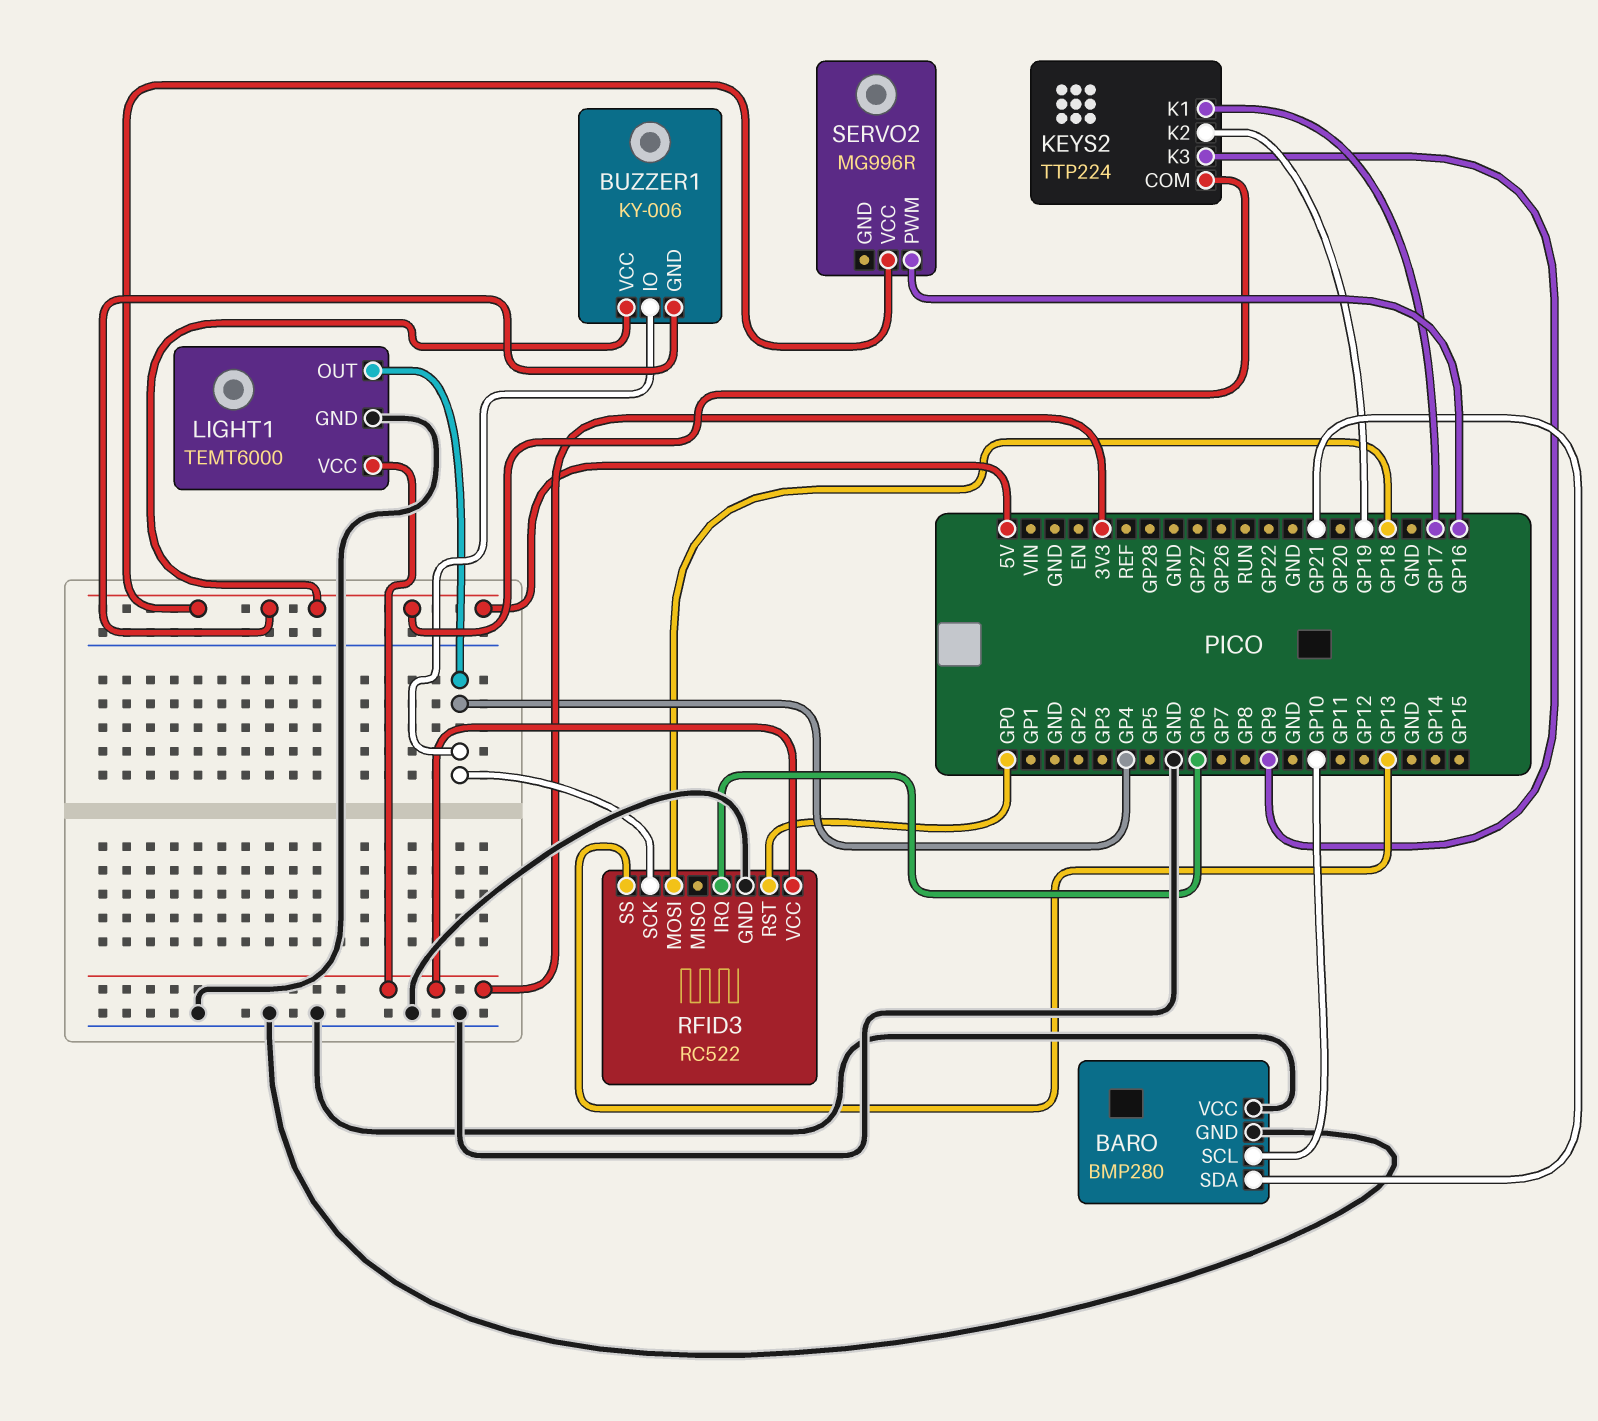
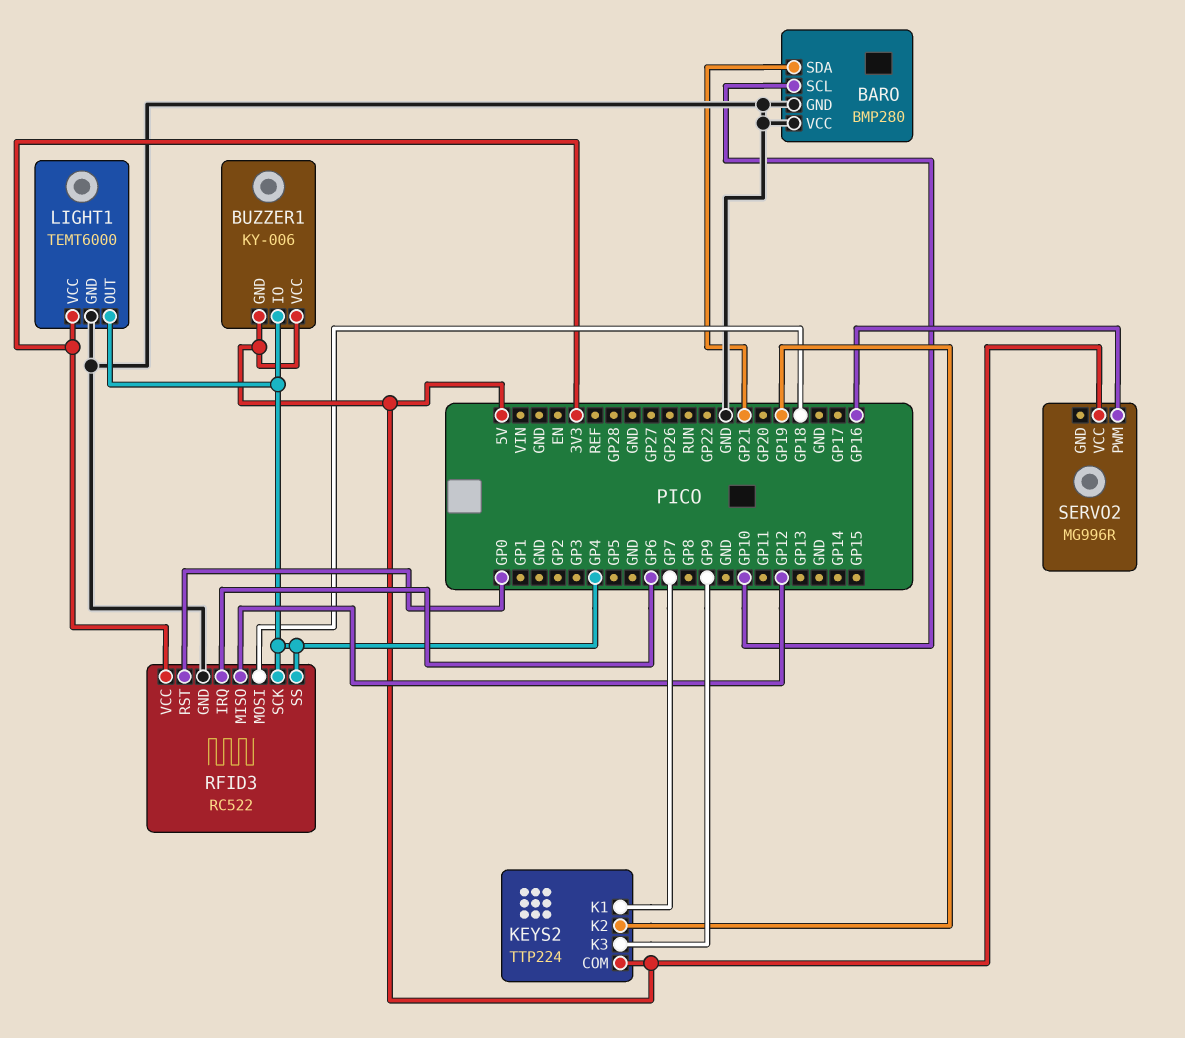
KEYS2 pin K1: GP17 -> GP7
RFID3 pin MISO: none -> GP12
RFID3 pin SS: GP13 -> GP4

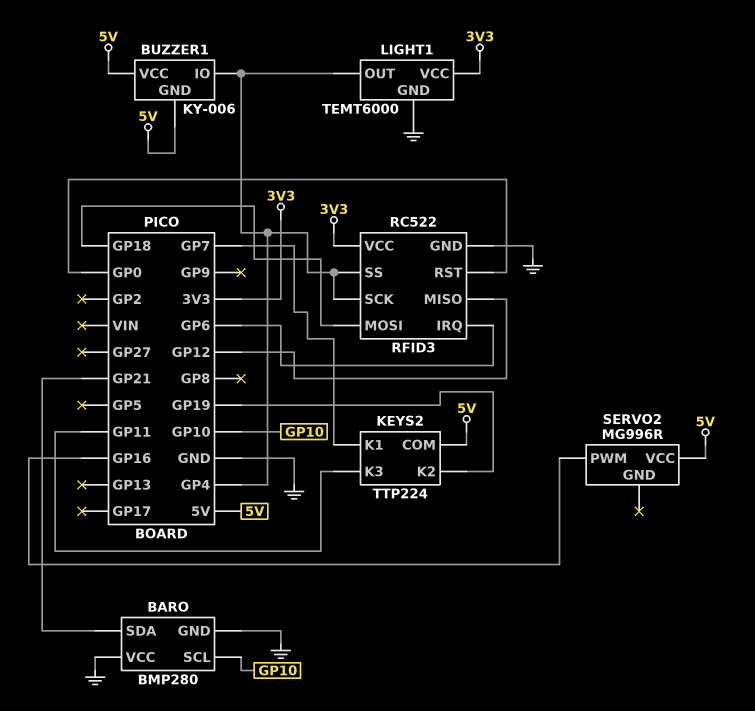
KEYS2 pin K3: GP9 -> GP11

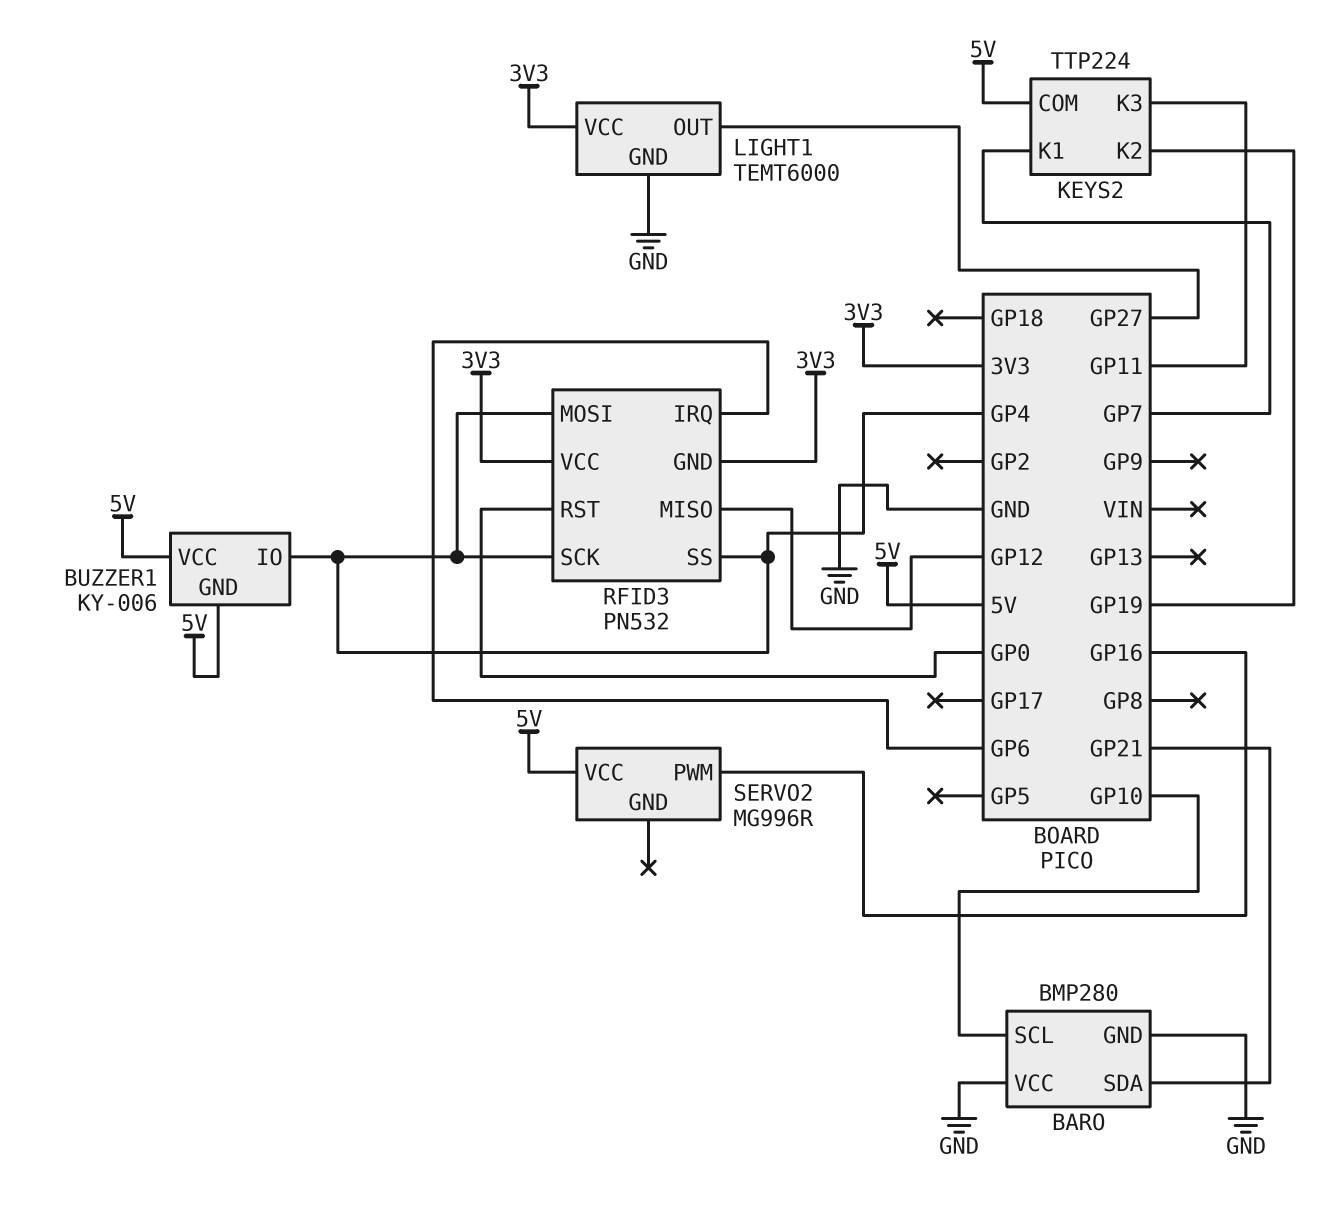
LIGHT1 pin OUT: GP4 -> GP27
RFID3: RC522 -> PN532
RFID3 pin GND: GND -> 3V3
RFID3 pin MOSI: GP18 -> GP4

